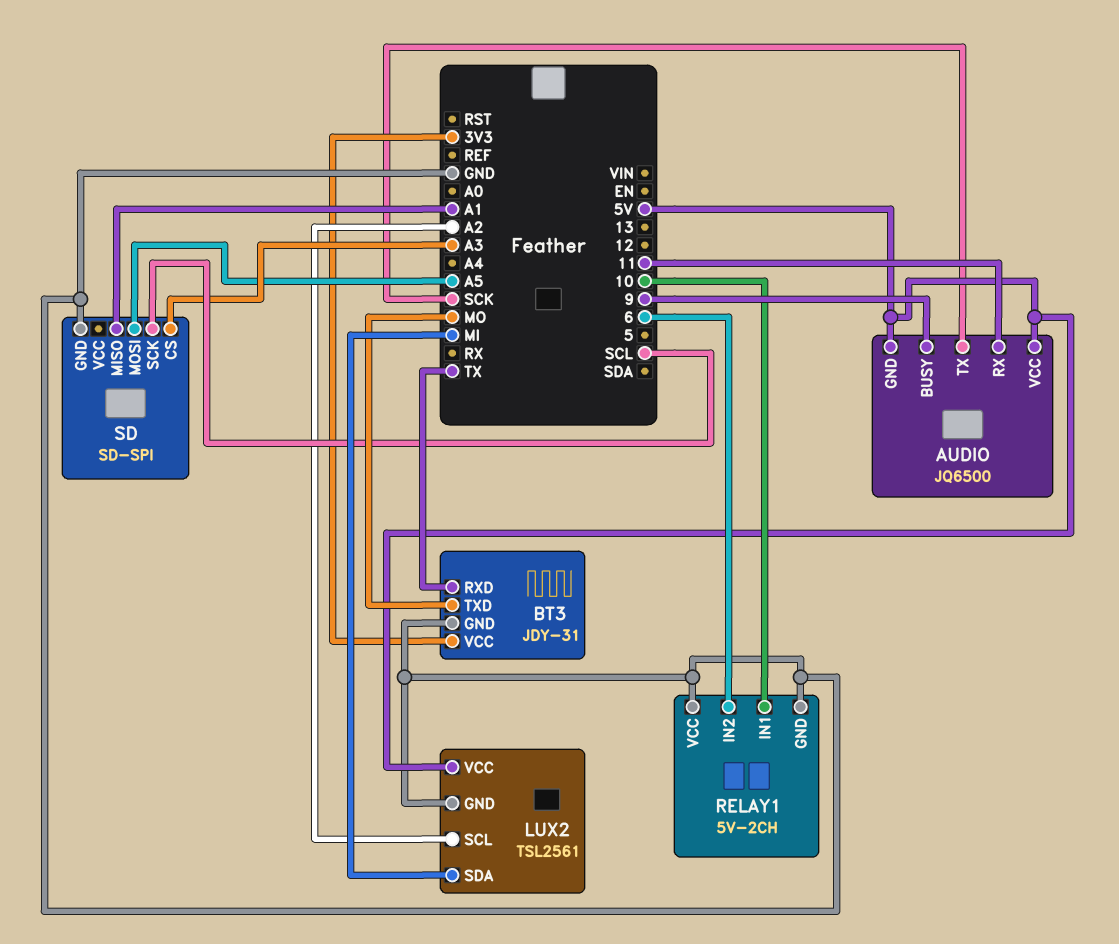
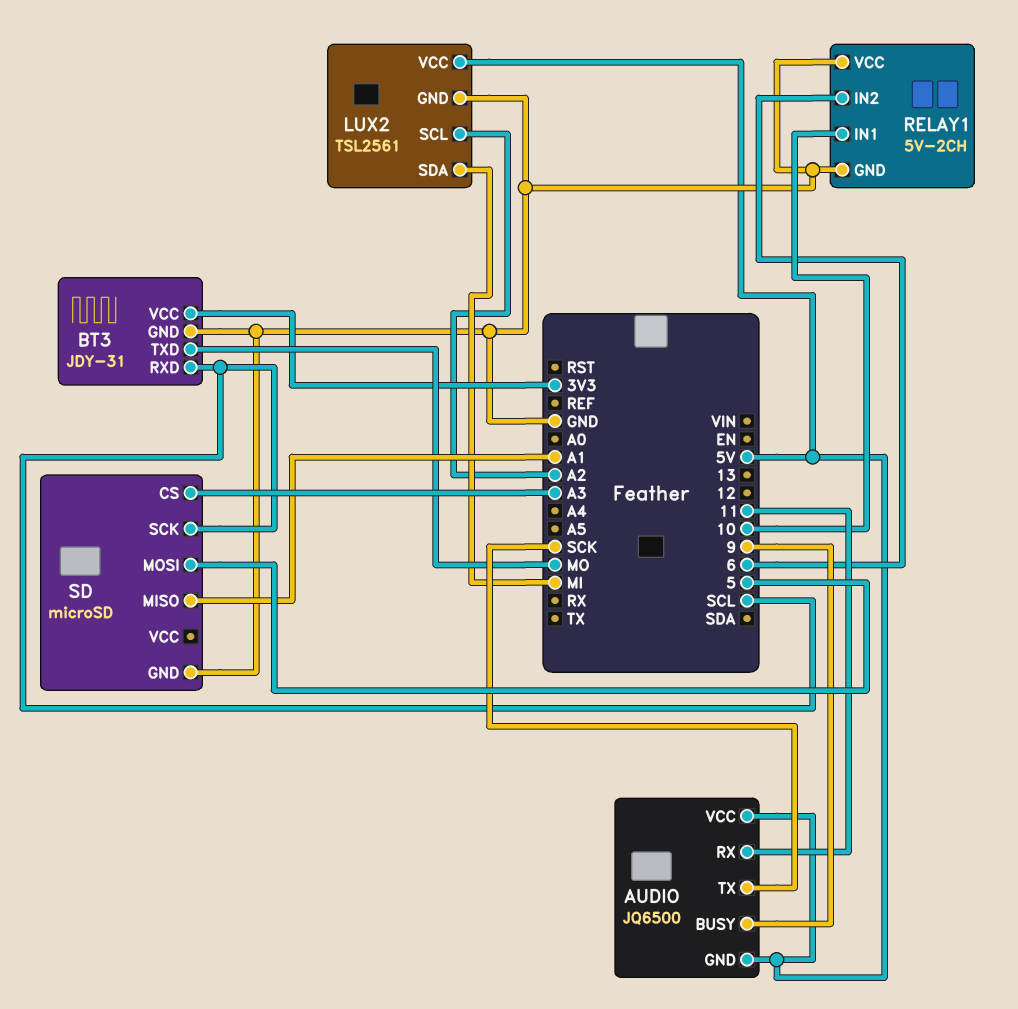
BT3 pin RXD: TX -> SCL
SD: SD-SPI -> microSD
SD pin MOSI: A5 -> 5

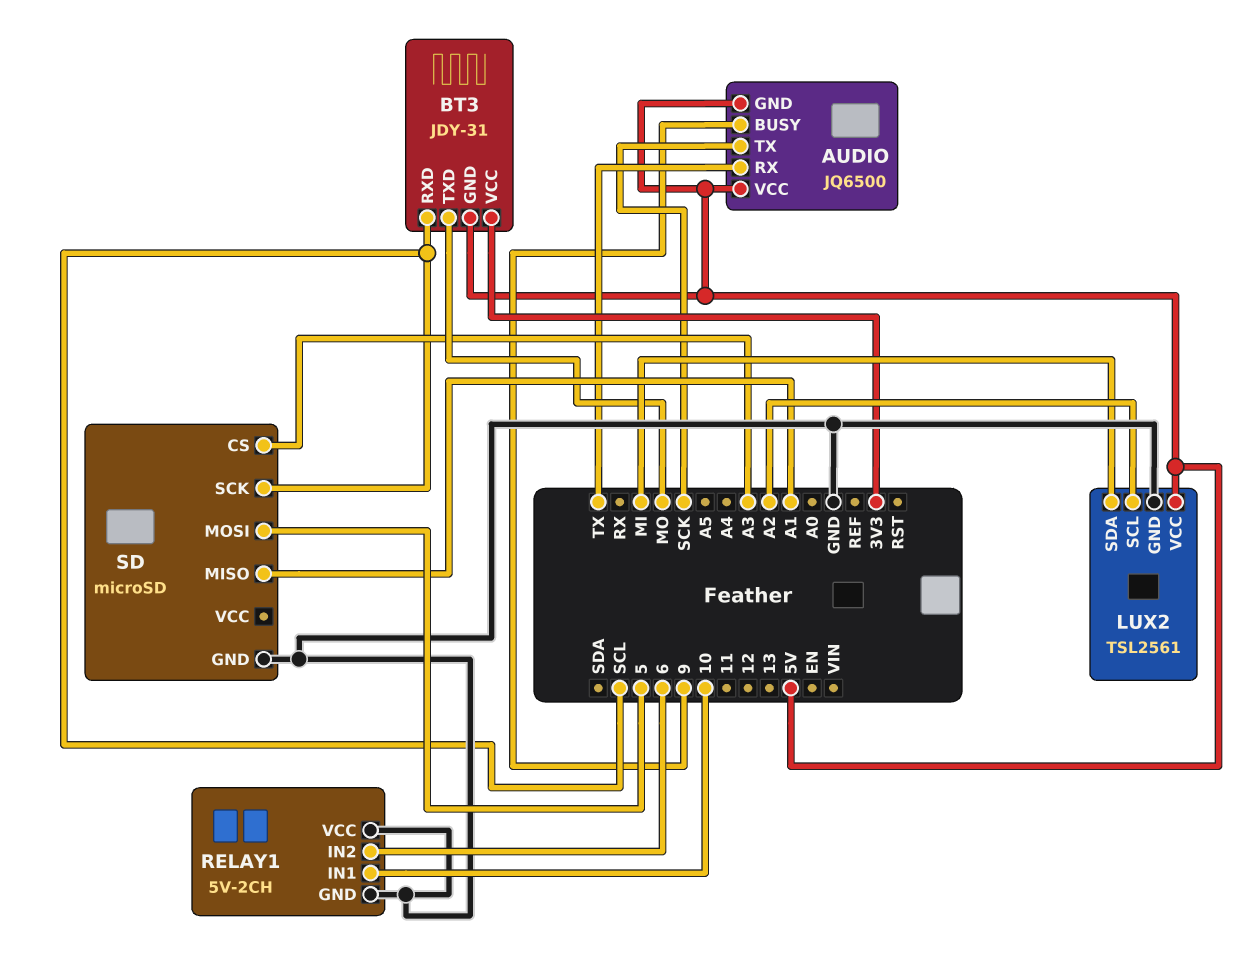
AUDIO pin RX: 11 -> TX
BT3 pin GND: GND -> 5V

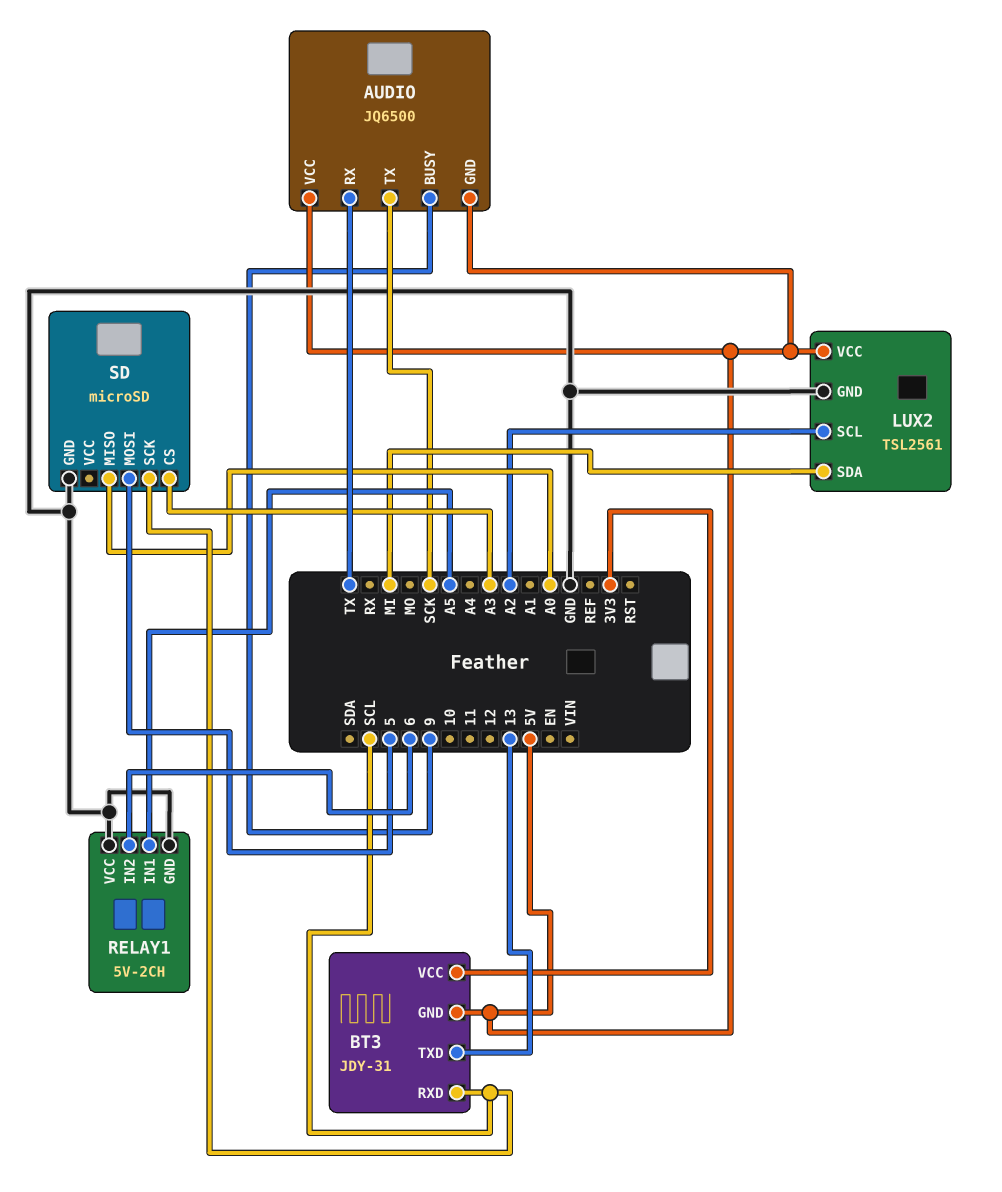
BT3 pin TXD: MO -> 13
RELAY1 pin IN1: 10 -> A5
SD pin MISO: A1 -> A0

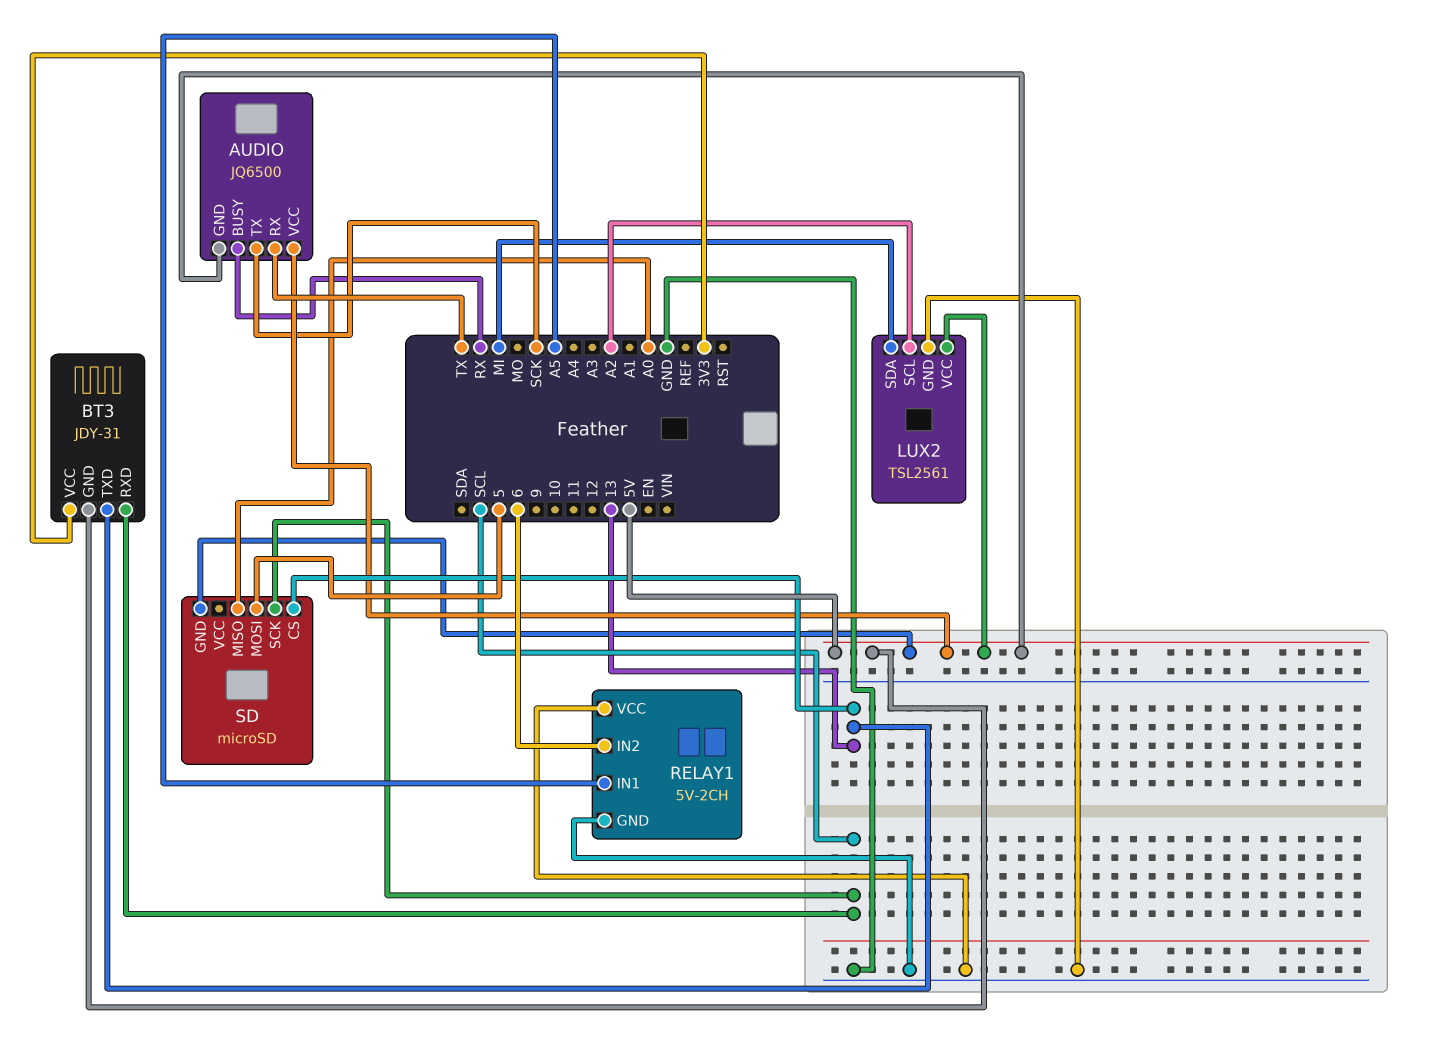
AUDIO pin BUSY: 9 -> RX
SD pin CS: A3 -> 13
SD pin GND: GND -> 5V

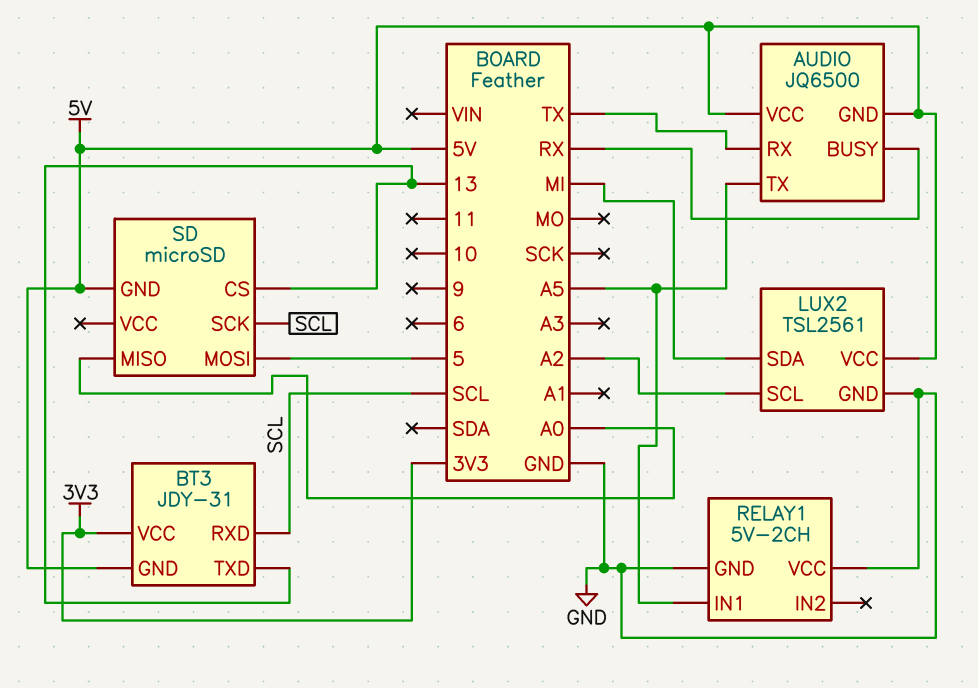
AUDIO pin TX: SCK -> A5
RELAY1 pin IN2: 6 -> none

